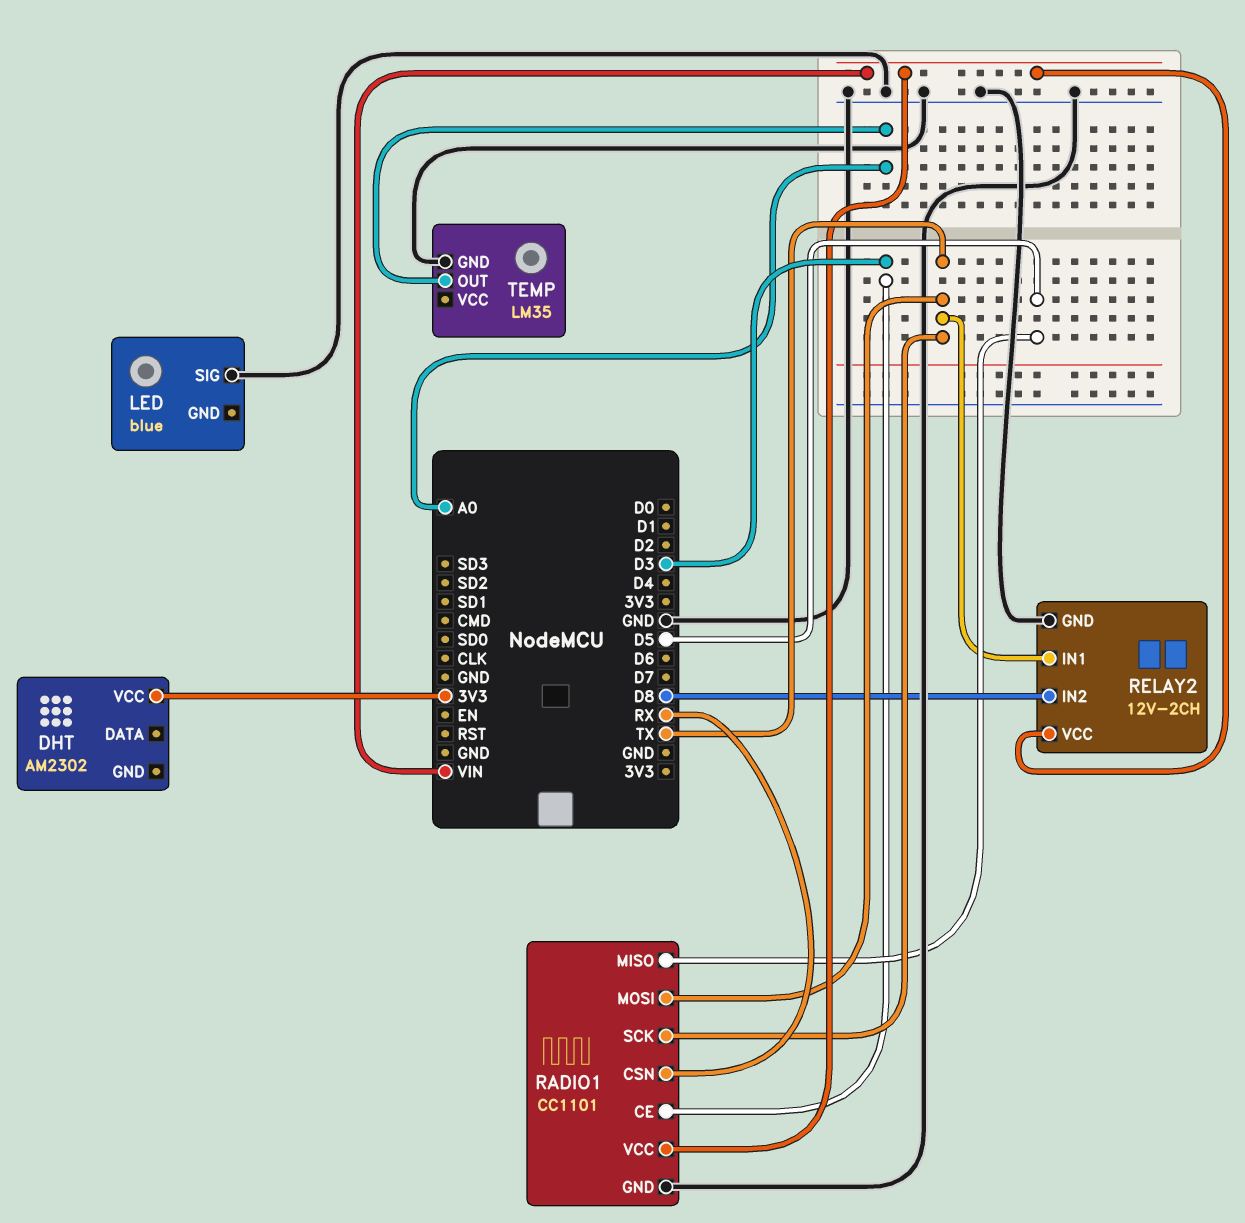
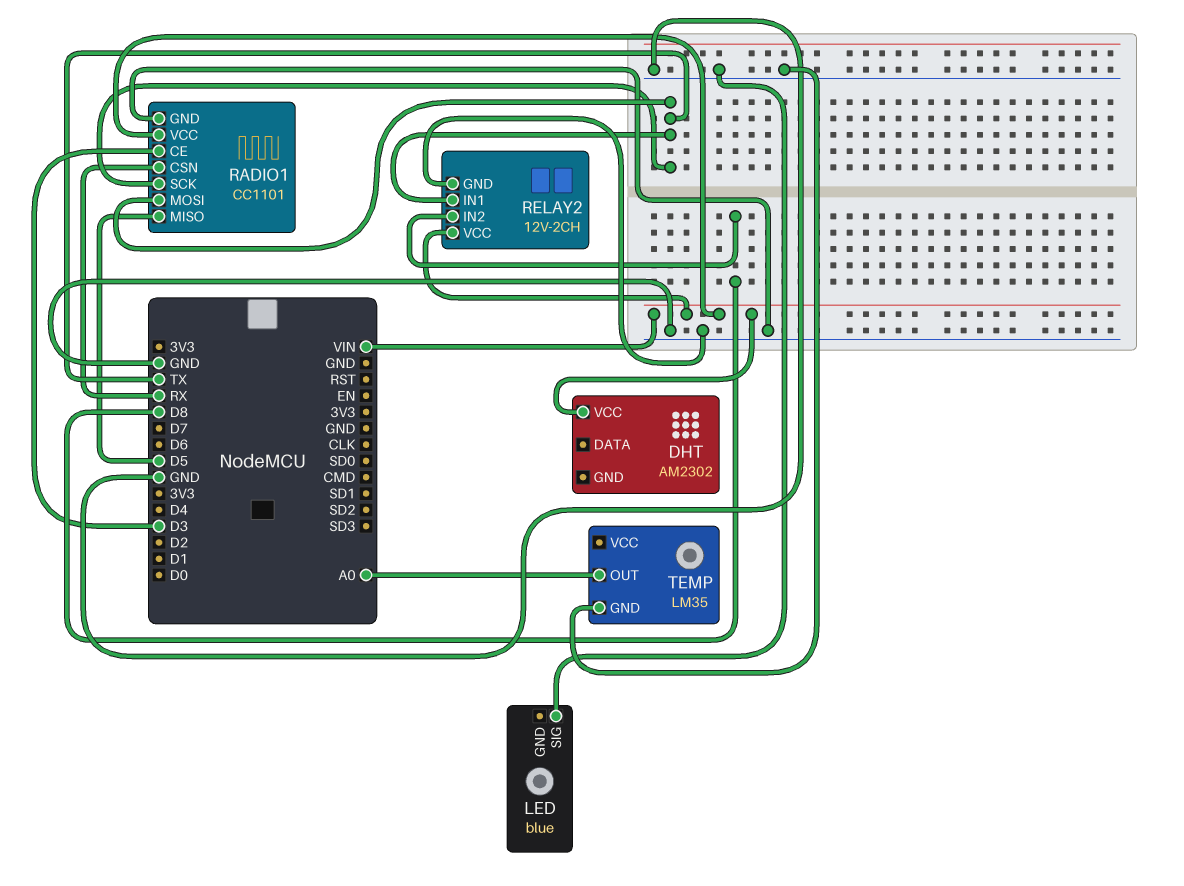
DHT pin VCC: 3V3 -> VIN

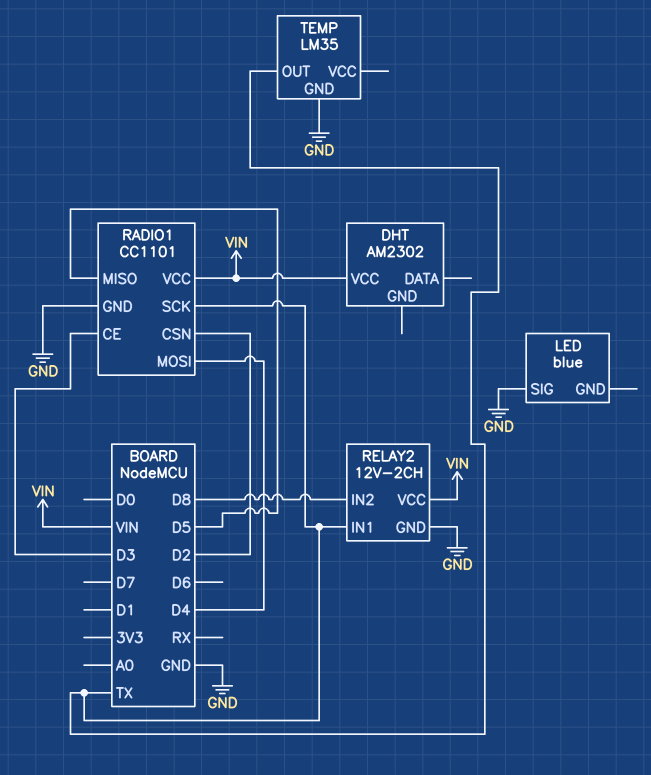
RADIO1 pin CSN: RX -> D2
RADIO1 pin MOSI: TX -> D4
TEMP pin OUT: A0 -> TX

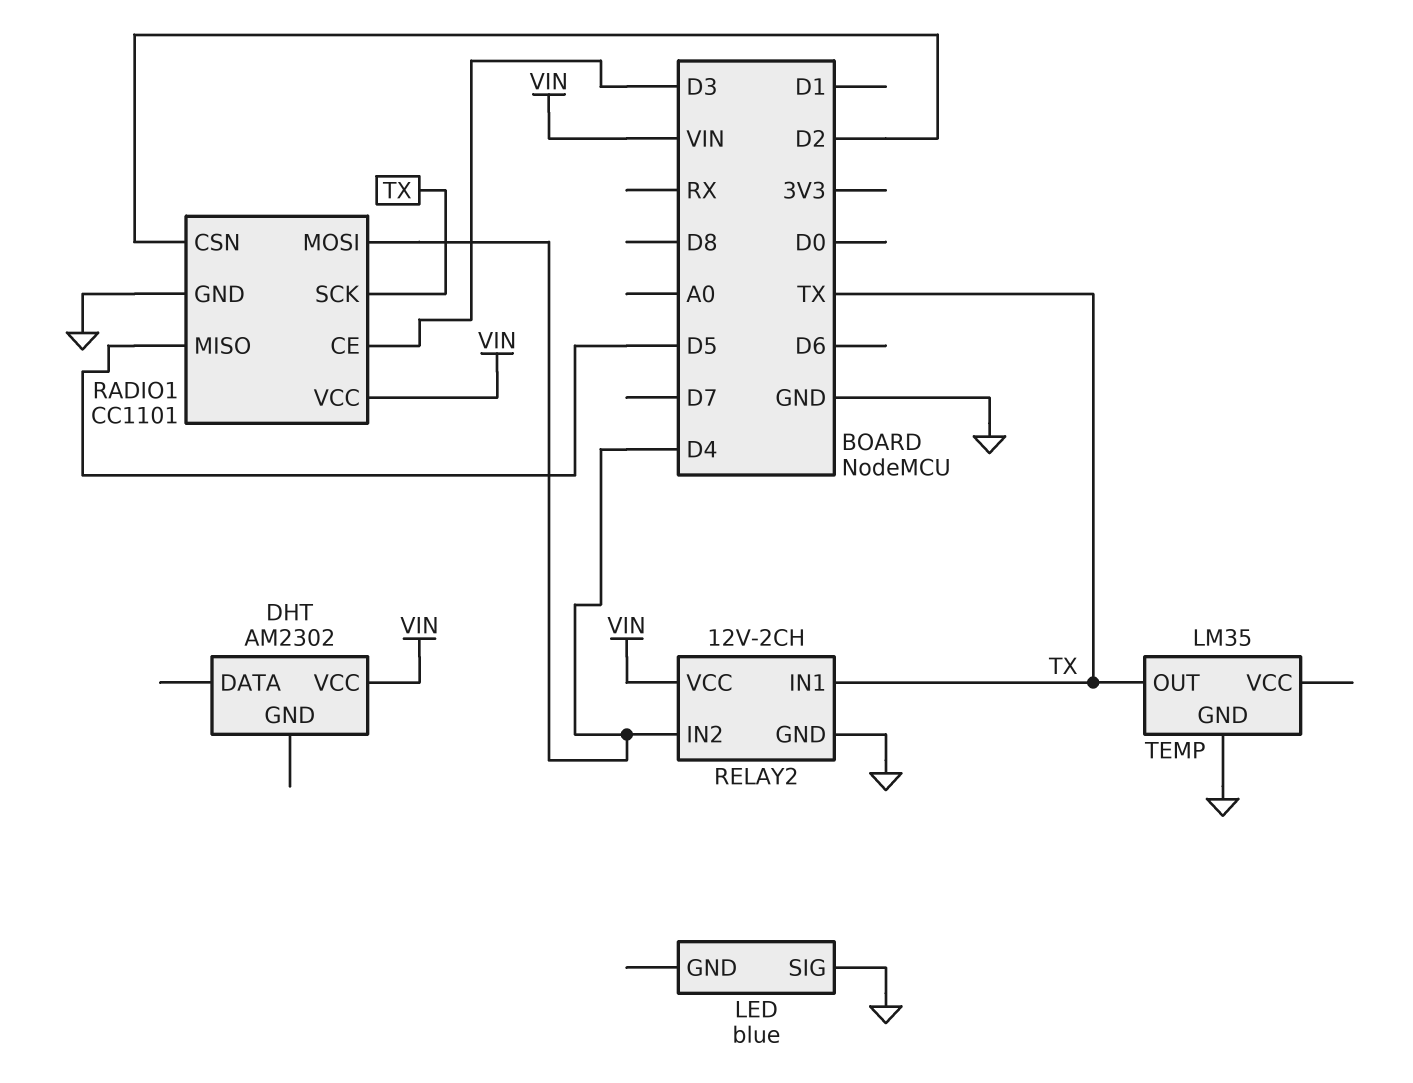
RELAY2 pin IN2: D8 -> D4

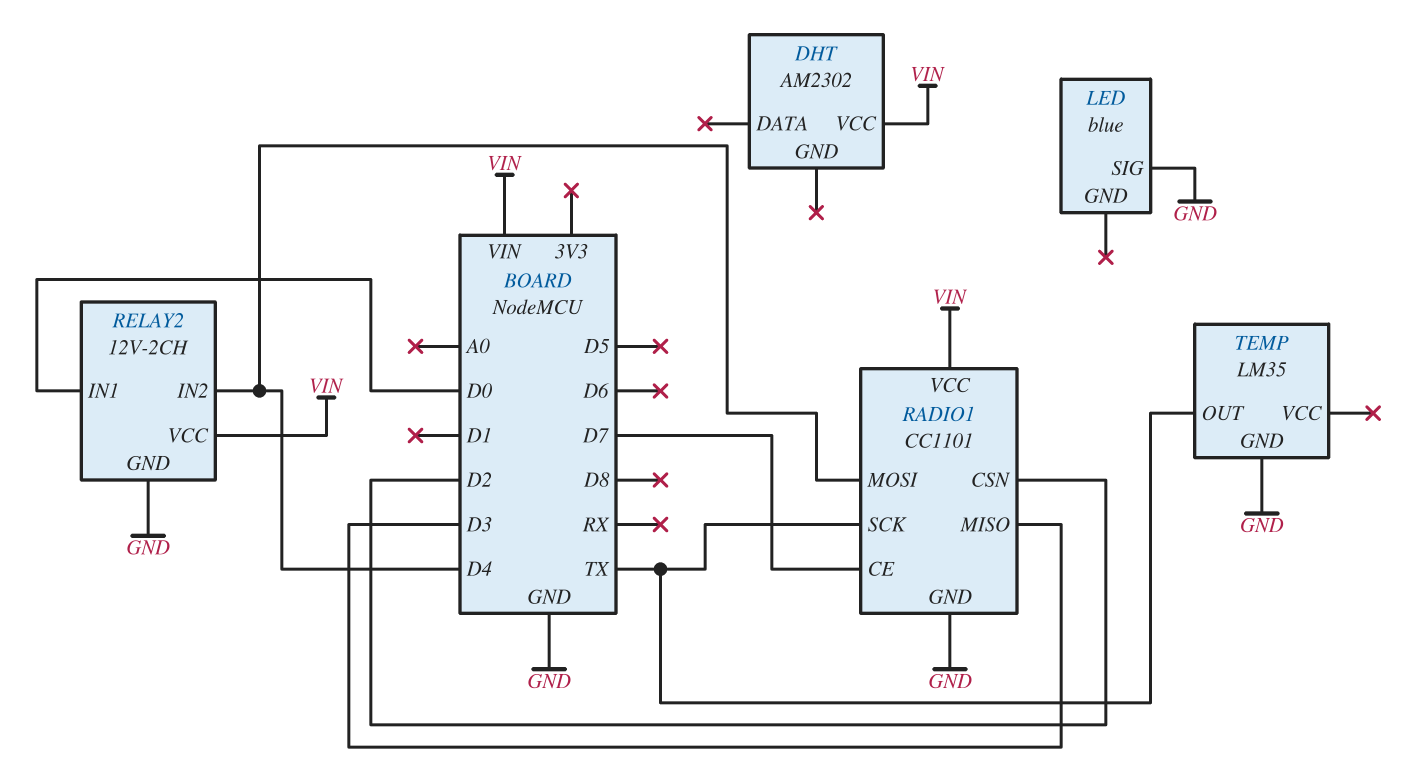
RADIO1 pin CE: D3 -> D7
RADIO1 pin MISO: D5 -> D3
RELAY2 pin IN1: TX -> D0

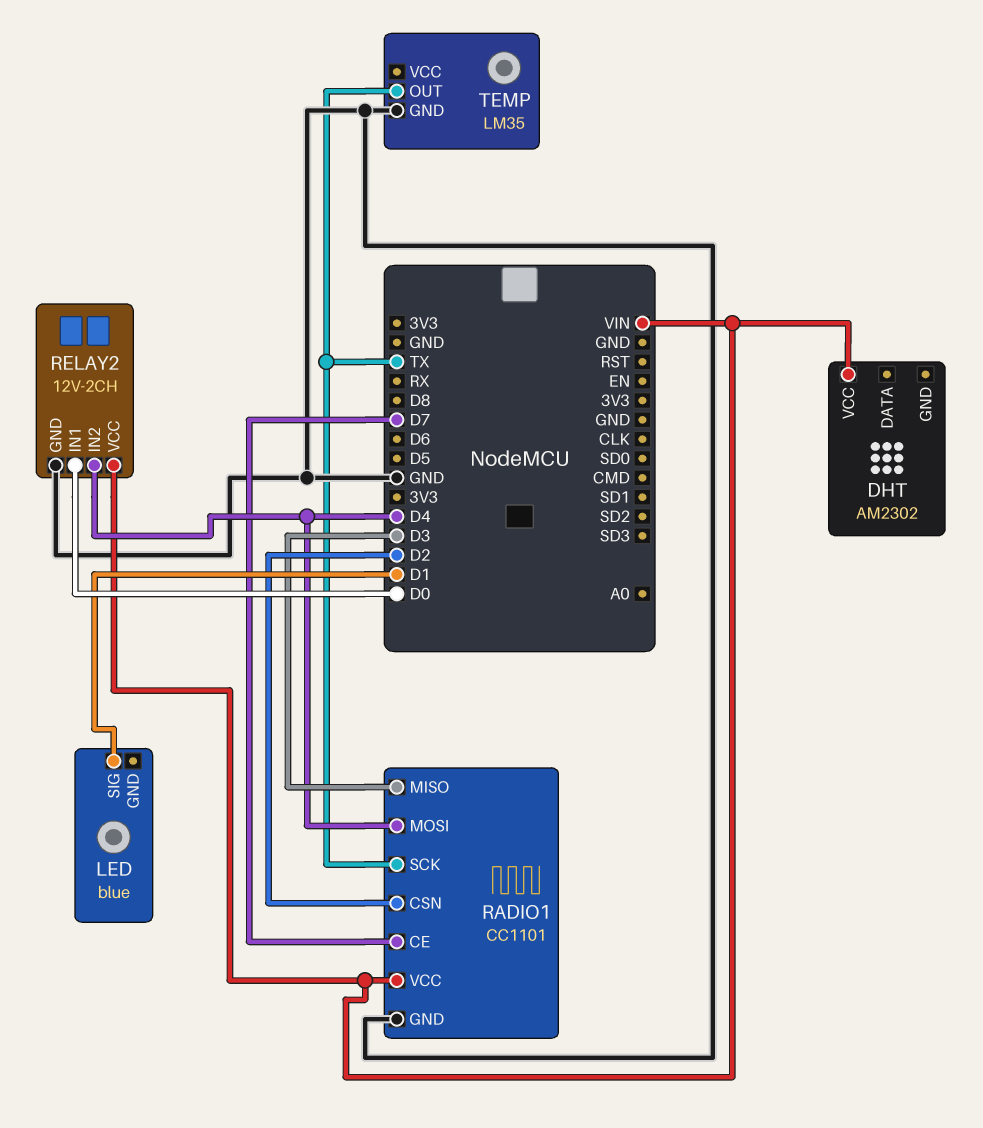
LED pin SIG: GND -> D1

